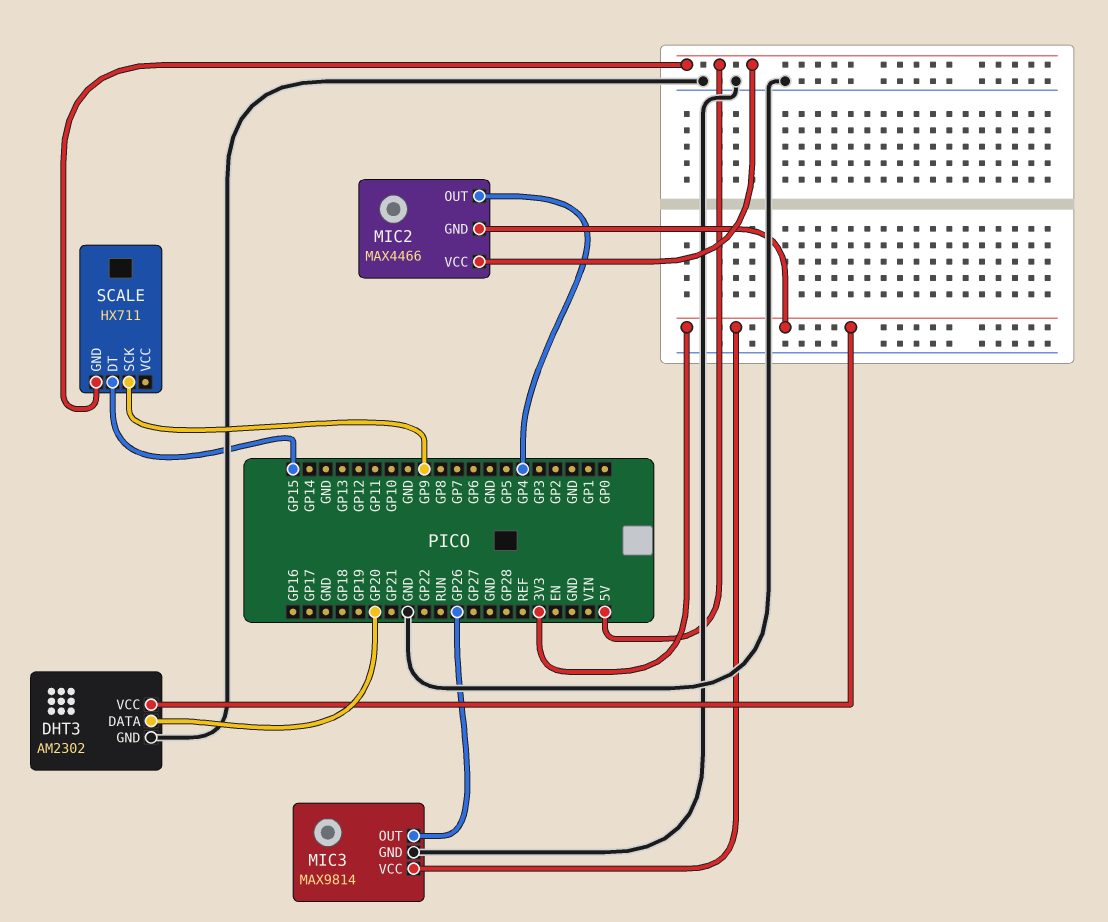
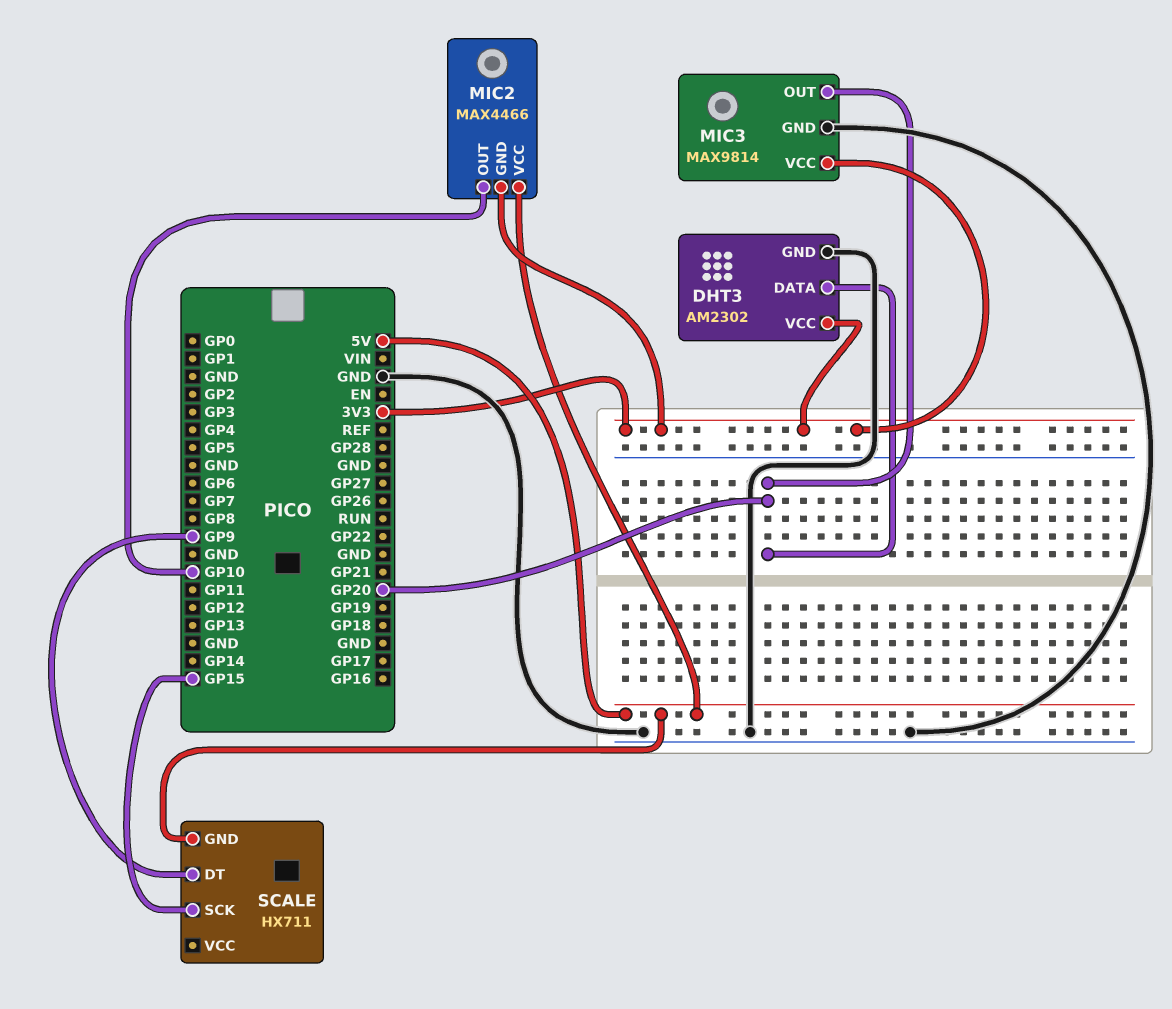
MIC2 pin OUT: GP4 -> GP10
MIC3 pin OUT: GP26 -> GP20
SCALE pin DT: GP15 -> GP9
SCALE pin SCK: GP9 -> GP15

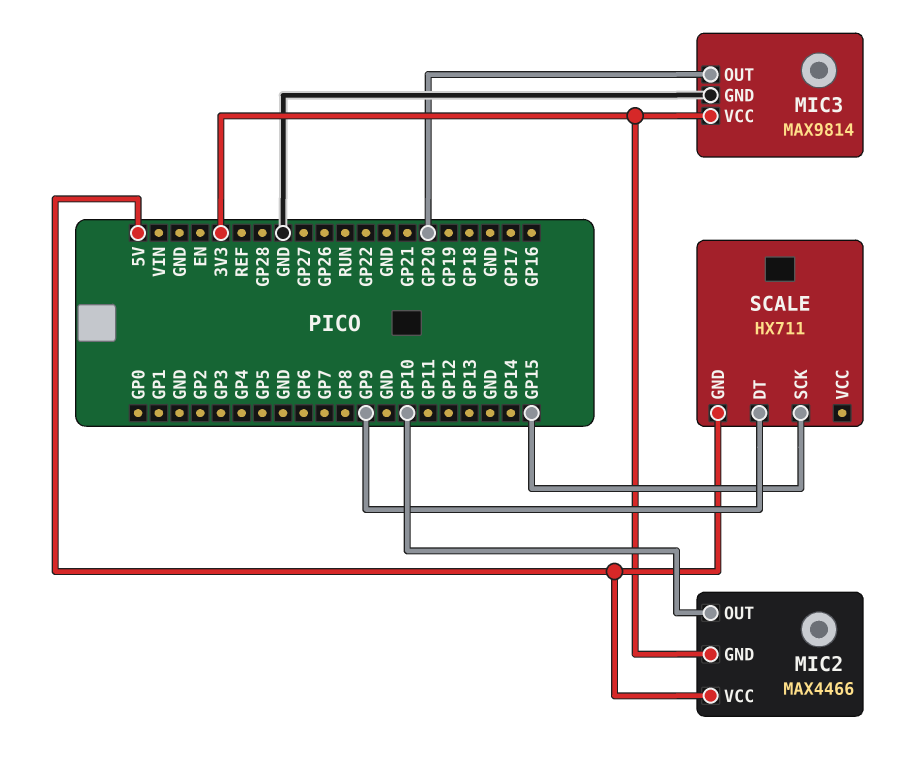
DHT3: AM2302 -> none
DHT3 pin DATA: GP20 -> none
DHT3 pin GND: GND -> none
DHT3 pin VCC: 3V3 -> none

